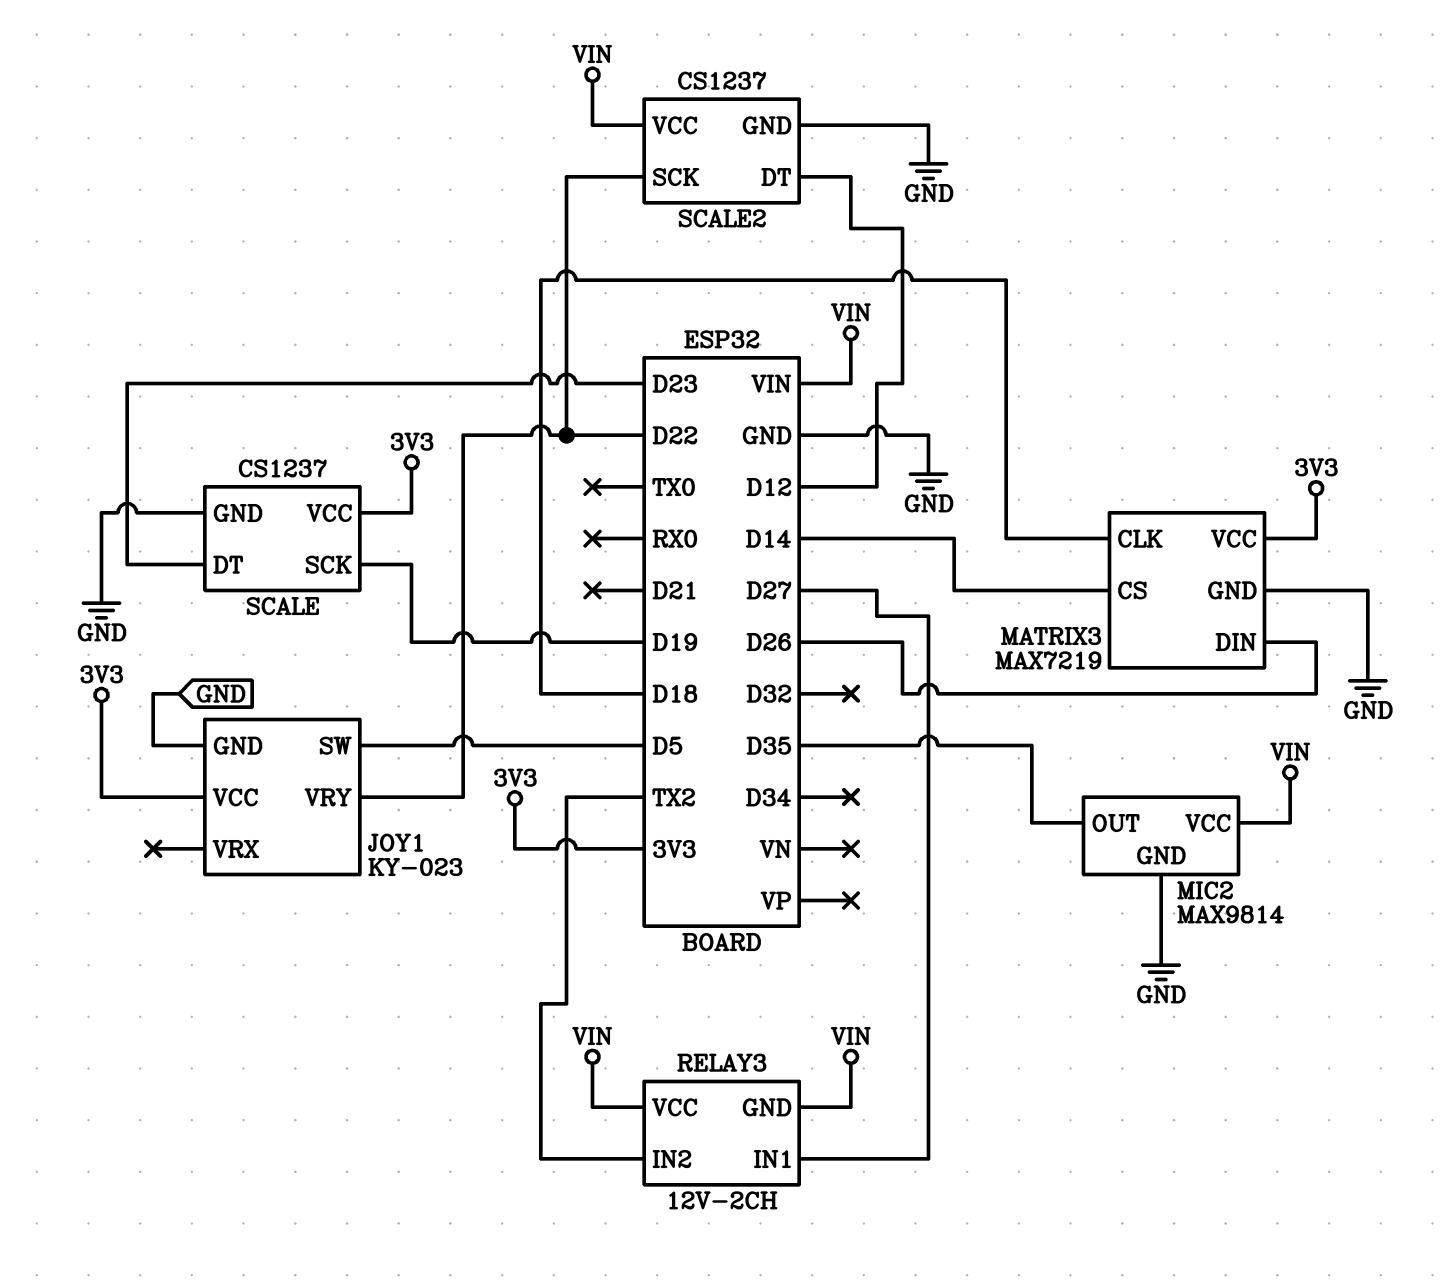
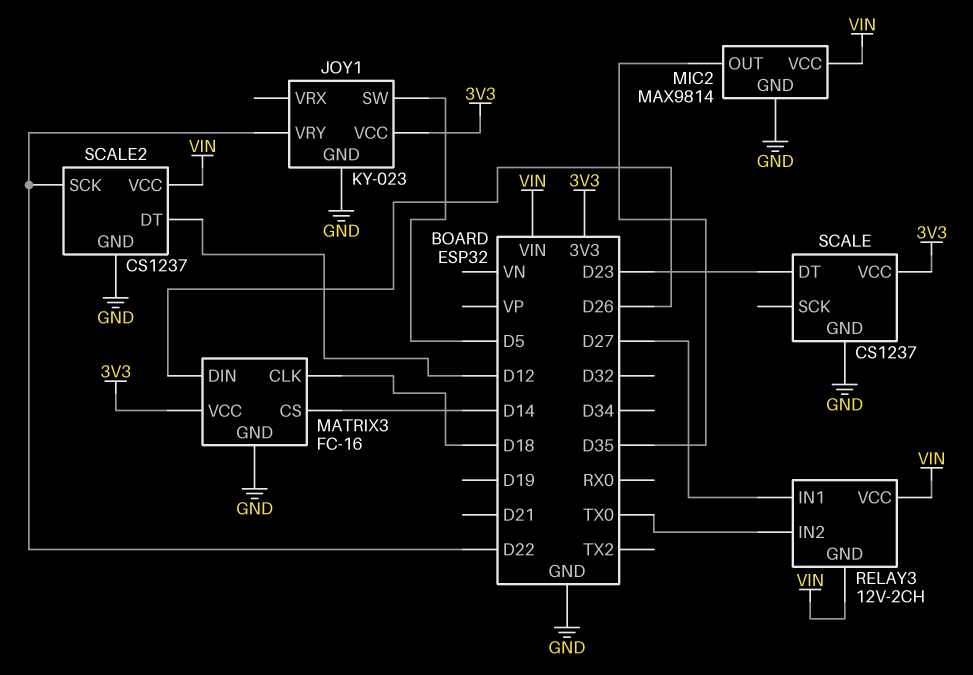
MATRIX3: MAX7219 -> FC-16
RELAY3 pin IN2: TX2 -> TX0
SCALE pin SCK: D19 -> none

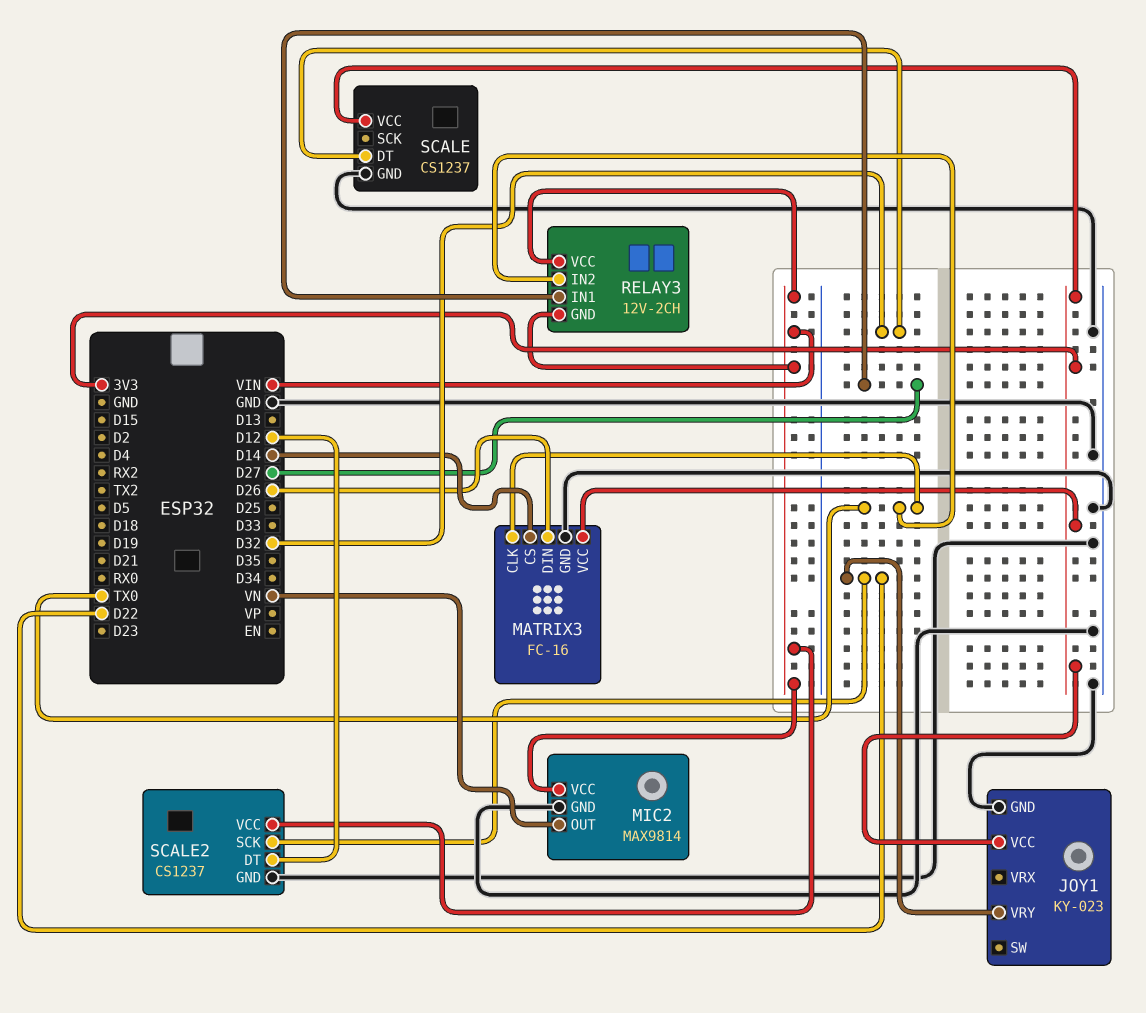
JOY1 pin SW: D5 -> none
MATRIX3 pin CLK: D18 -> TX0
MIC2 pin OUT: D35 -> VN
SCALE pin DT: D23 -> D32

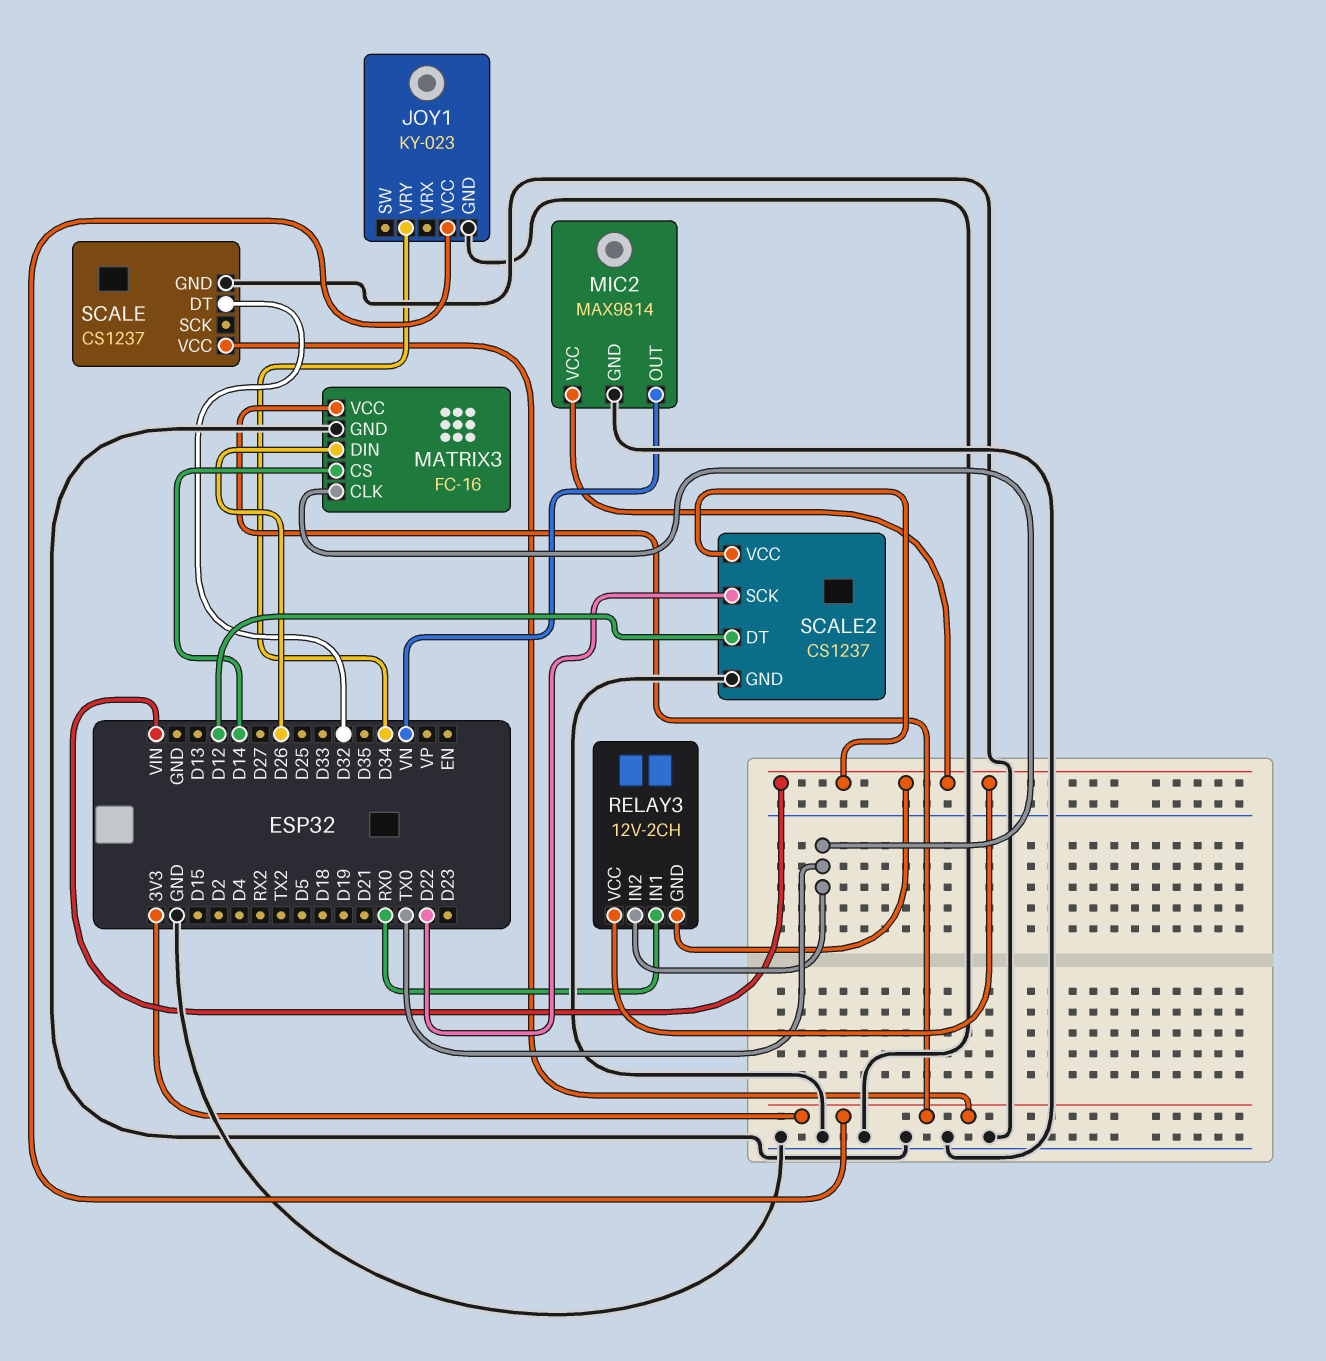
JOY1 pin VRY: D22 -> D34
RELAY3 pin IN1: D27 -> RX0

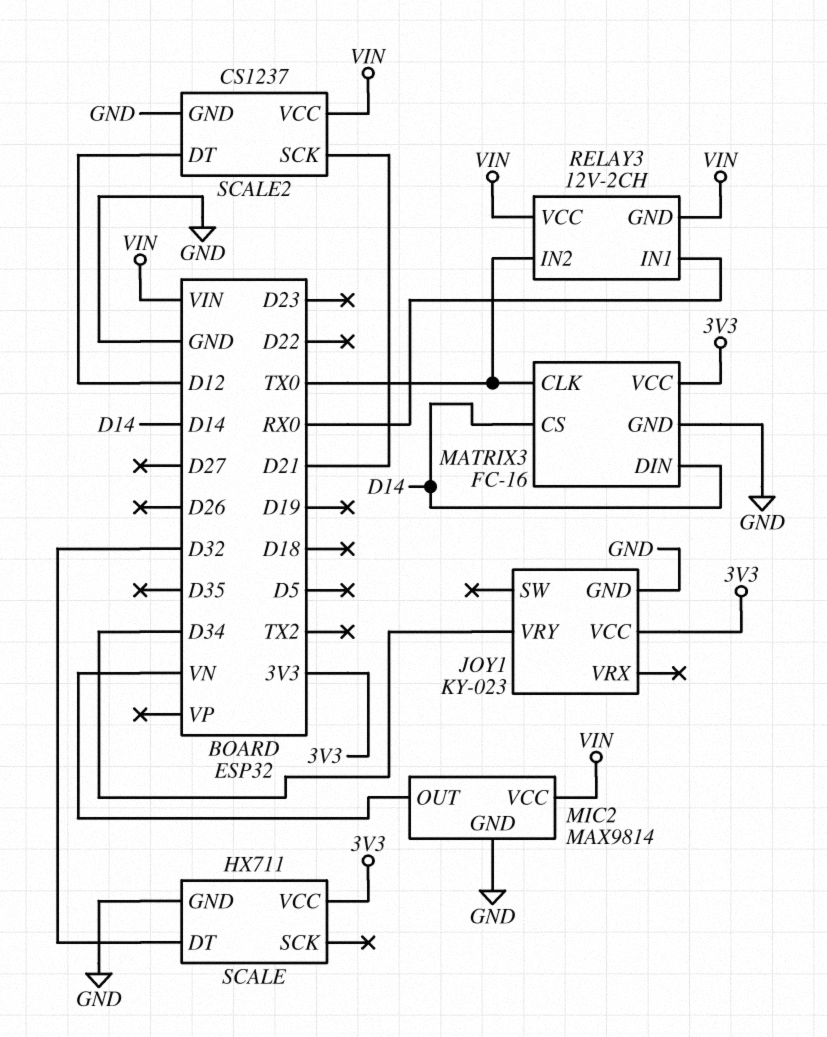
MATRIX3 pin DIN: D26 -> D14
SCALE: CS1237 -> HX711
SCALE2 pin SCK: D22 -> D21

